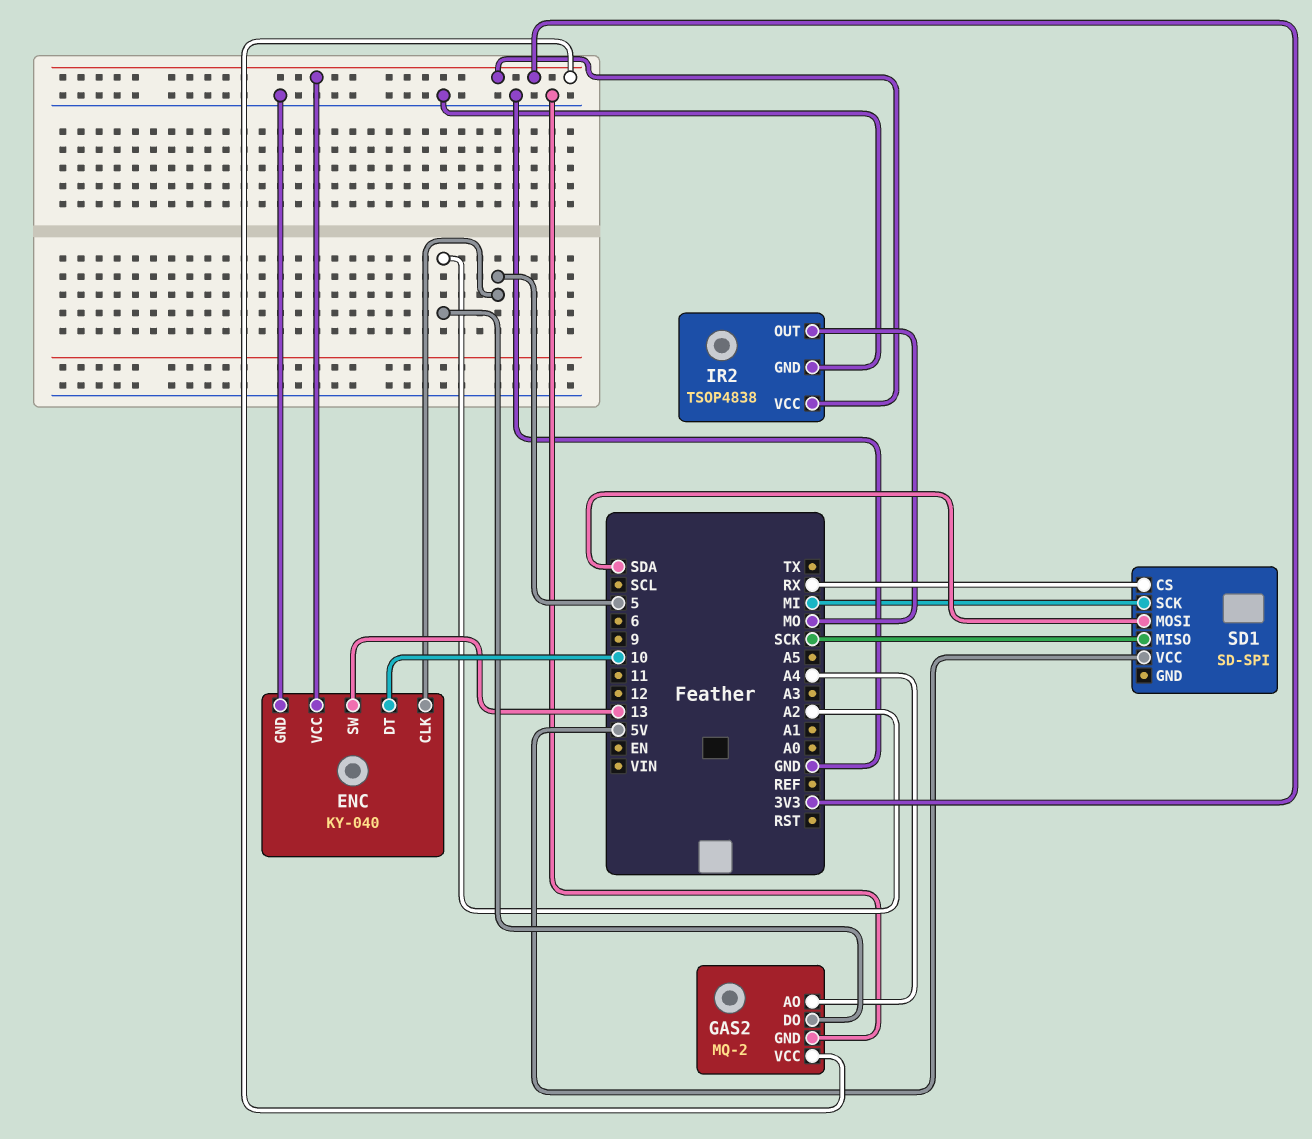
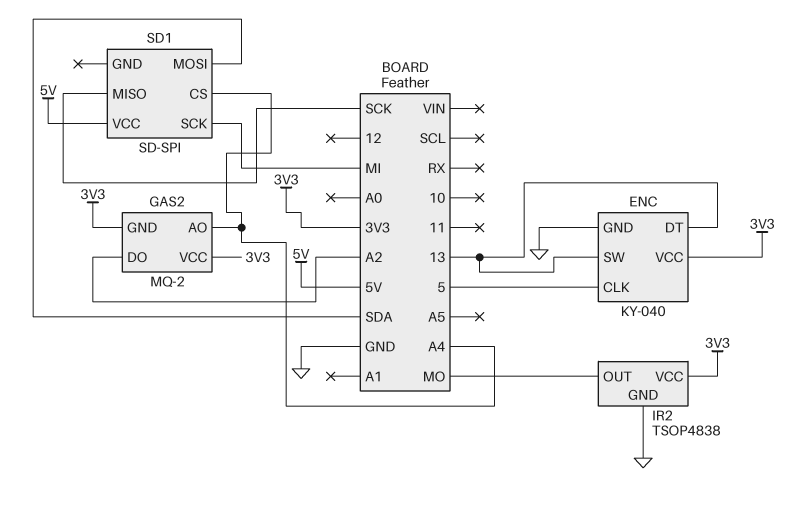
ENC pin DT: 10 -> 13
GAS2 pin GND: GND -> 3V3
SD1 pin CS: RX -> A4

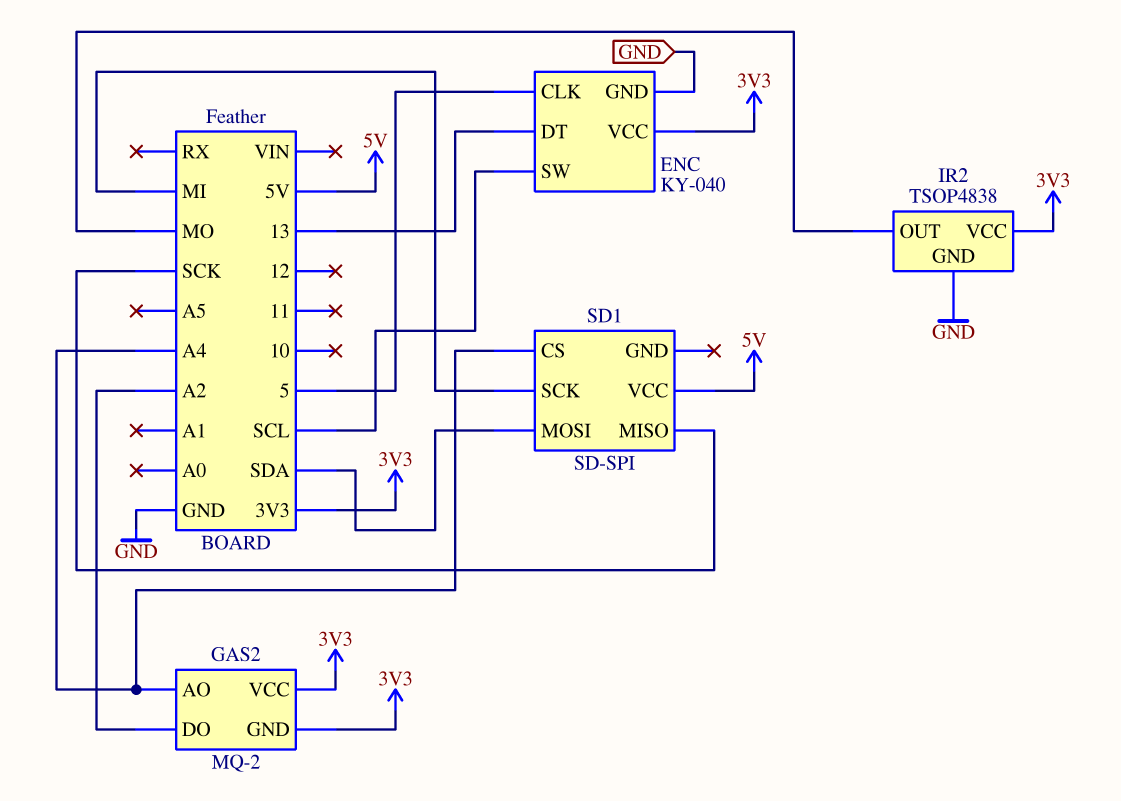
ENC pin SW: 13 -> SCL

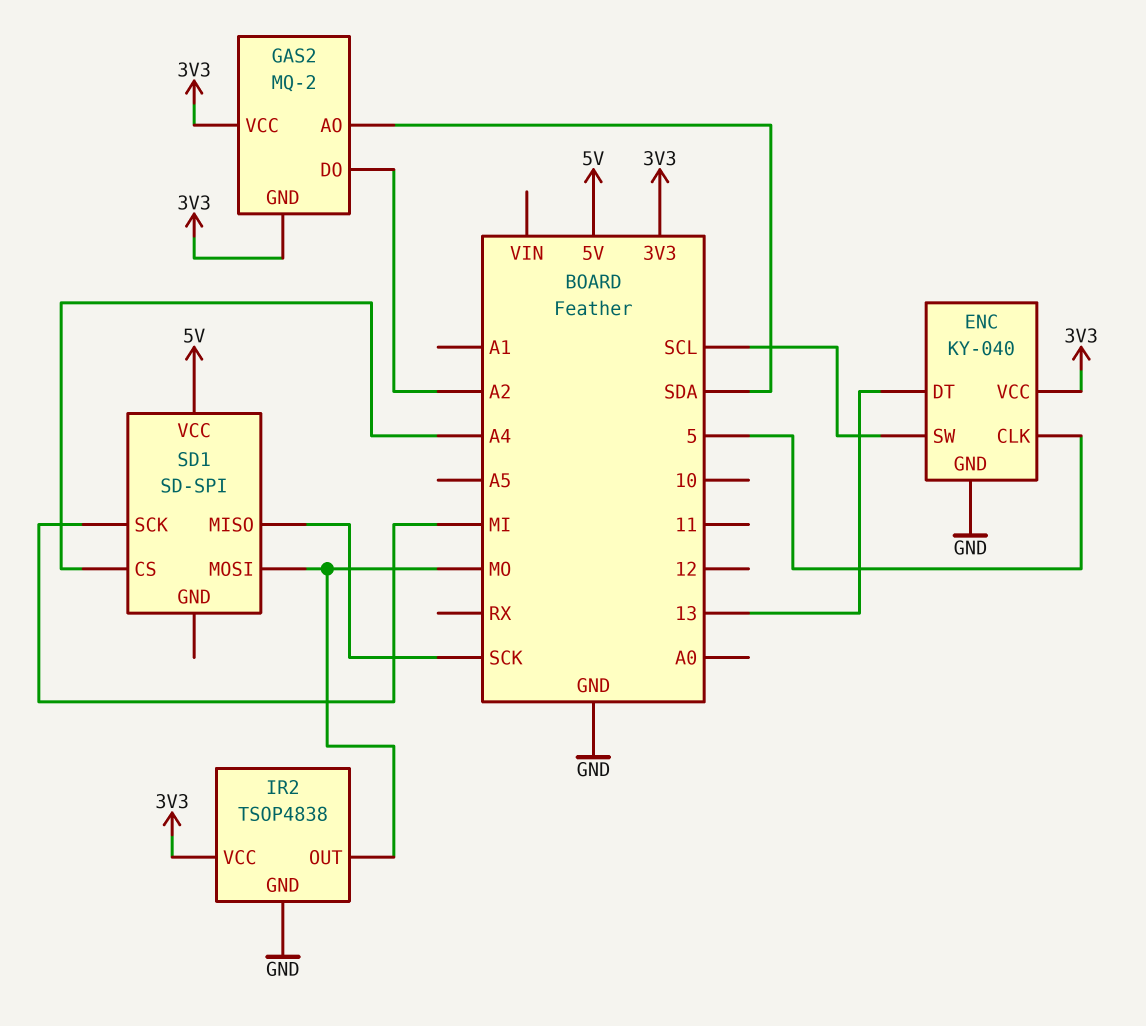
GAS2 pin AO: A4 -> SDA
SD1 pin MOSI: SDA -> MO

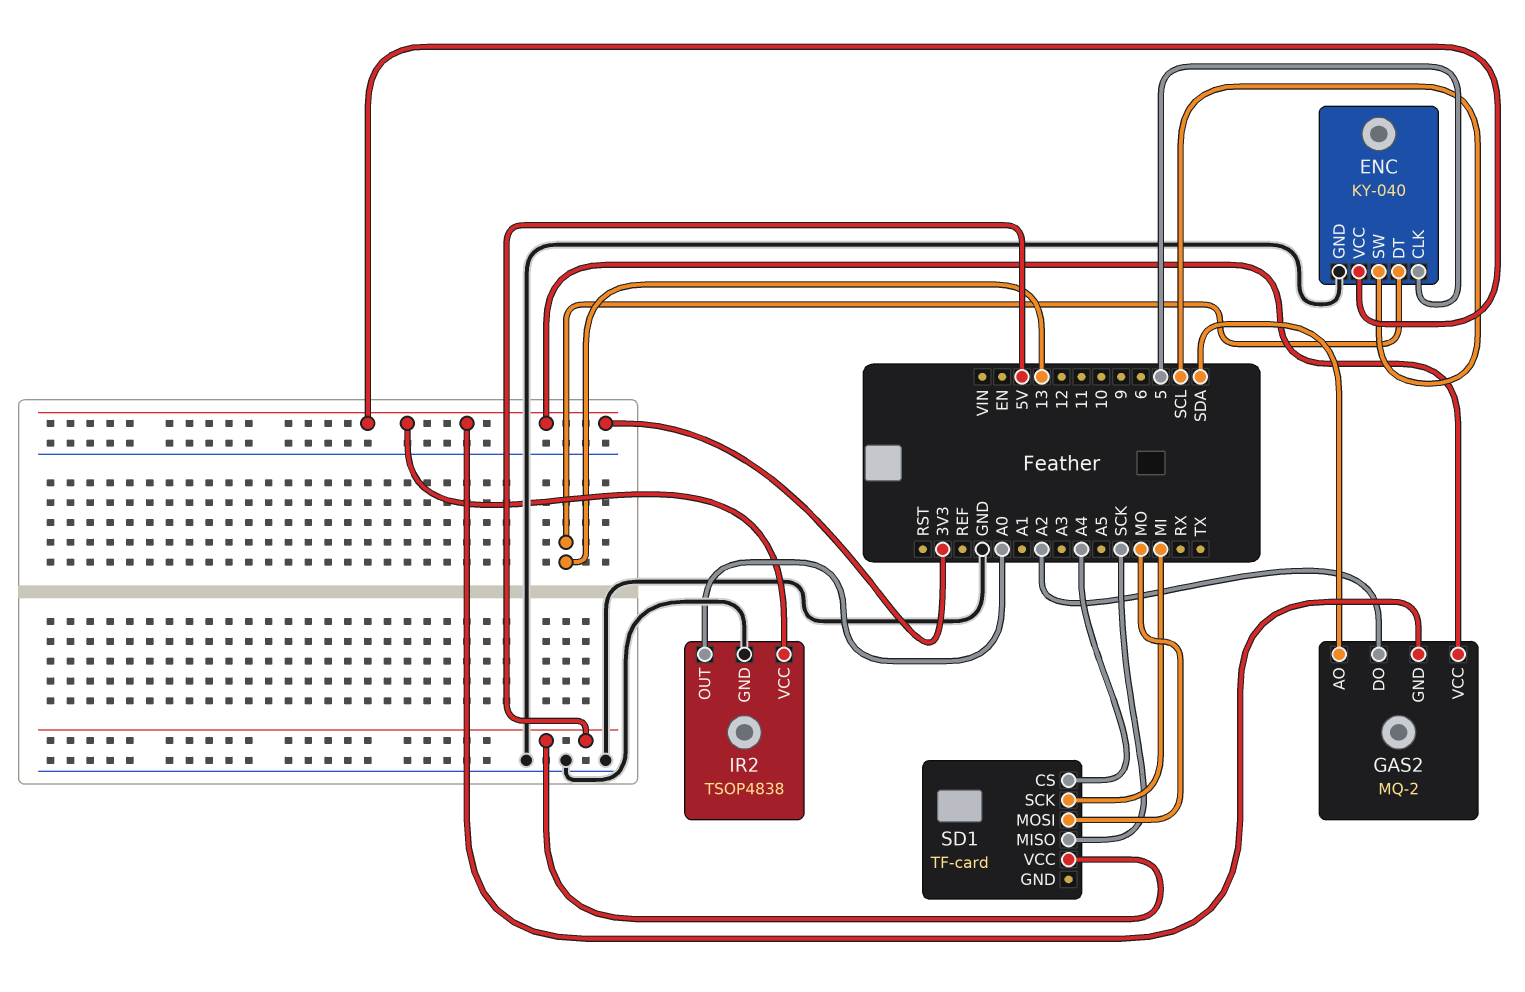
IR2 pin OUT: MO -> A0
SD1: SD-SPI -> TF-card

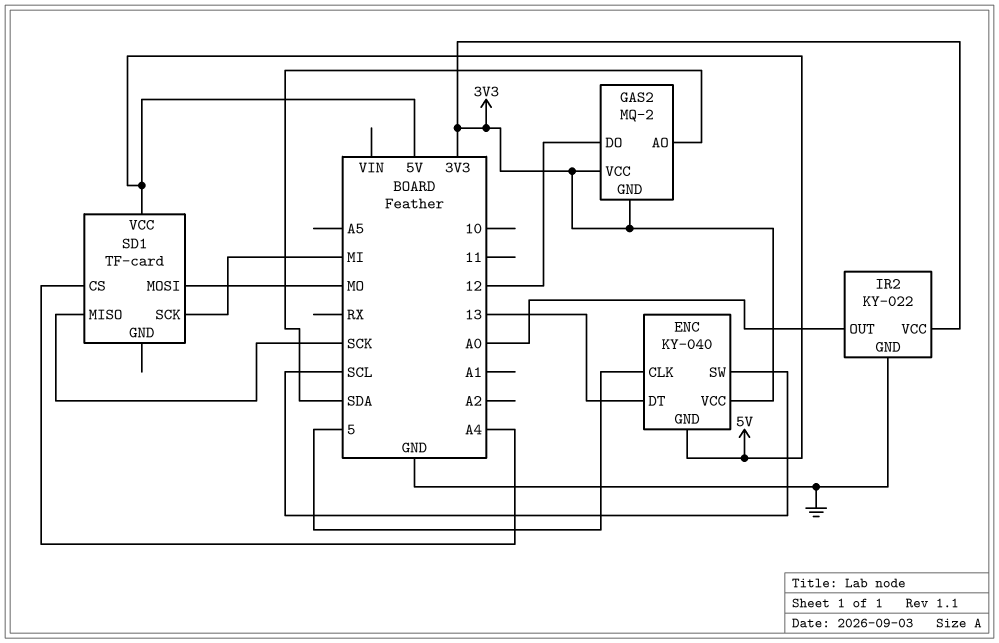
ENC pin GND: GND -> 5V
GAS2 pin DO: A2 -> 12
IR2: TSOP4838 -> KY-022

